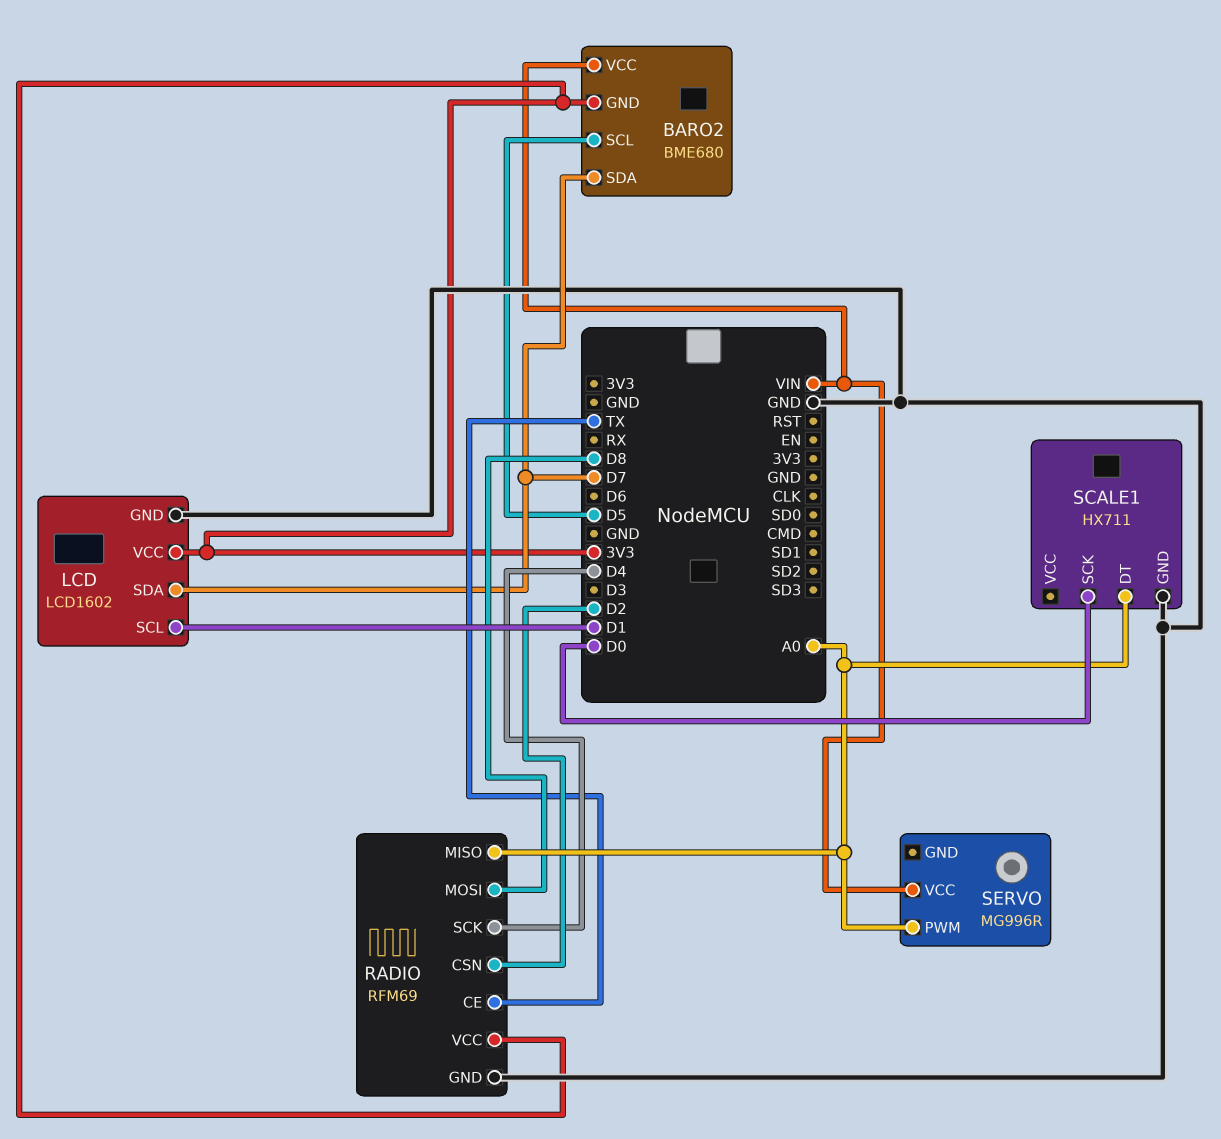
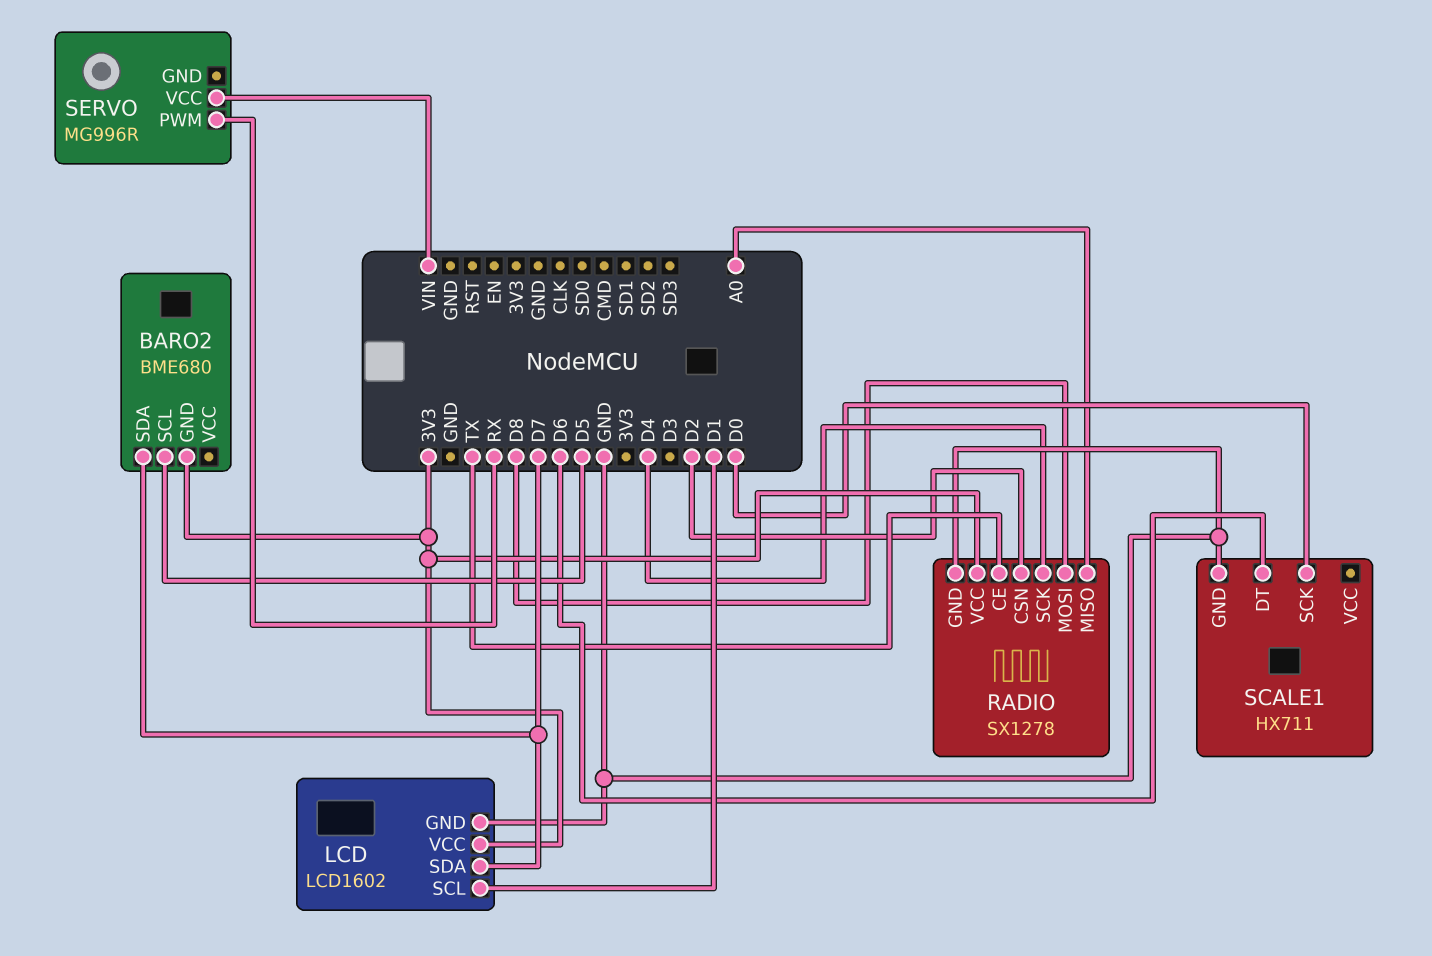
BARO2 pin VCC: VIN -> none
RADIO: RFM69 -> SX1278
SCALE1 pin DT: A0 -> D6
SERVO pin PWM: A0 -> RX

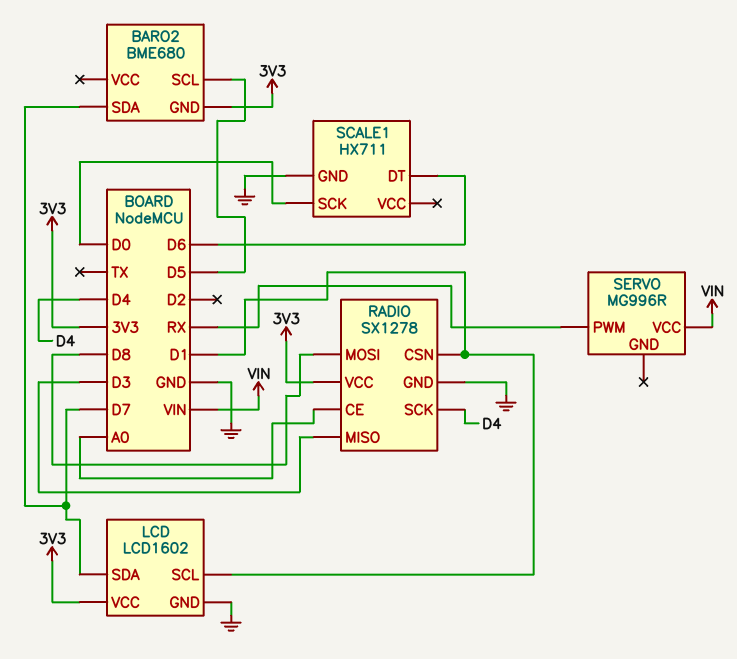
RADIO pin CE: TX -> A0
RADIO pin CSN: D2 -> D1
RADIO pin MISO: A0 -> D3

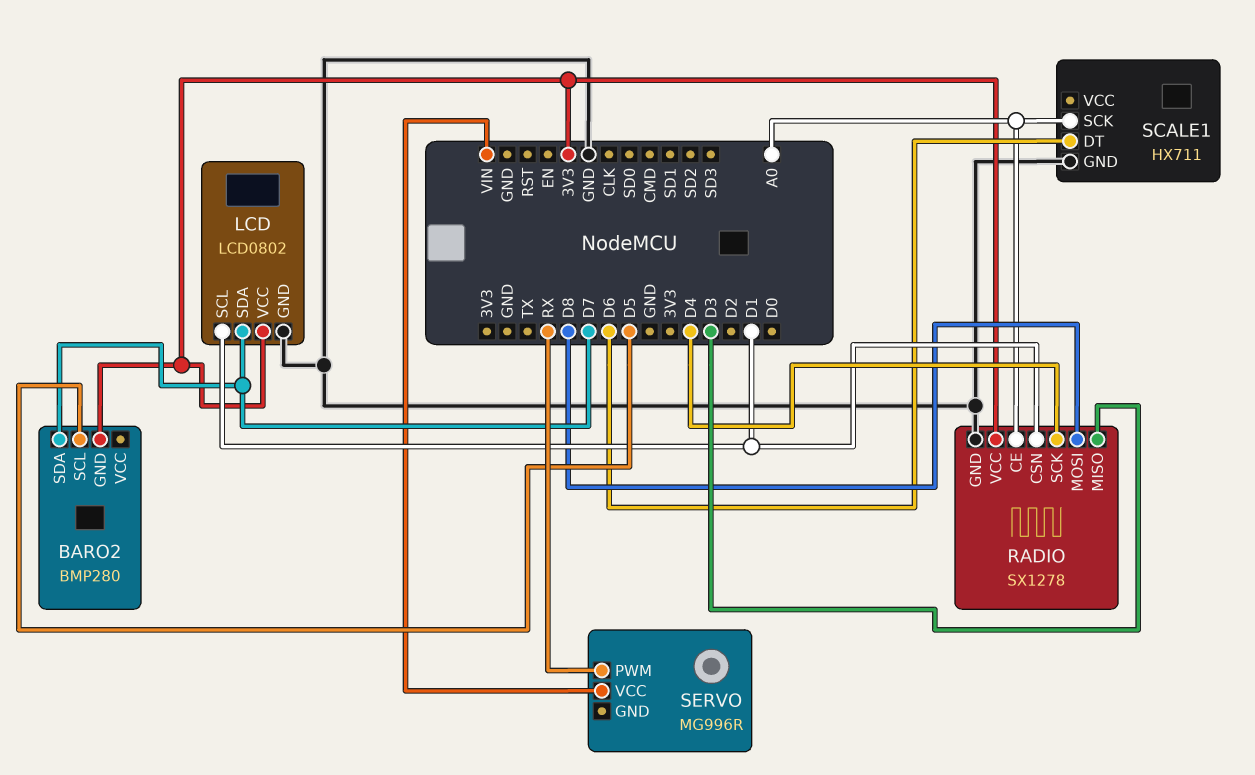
BARO2: BME680 -> BMP280
LCD: LCD1602 -> LCD0802
SCALE1 pin SCK: D0 -> A0

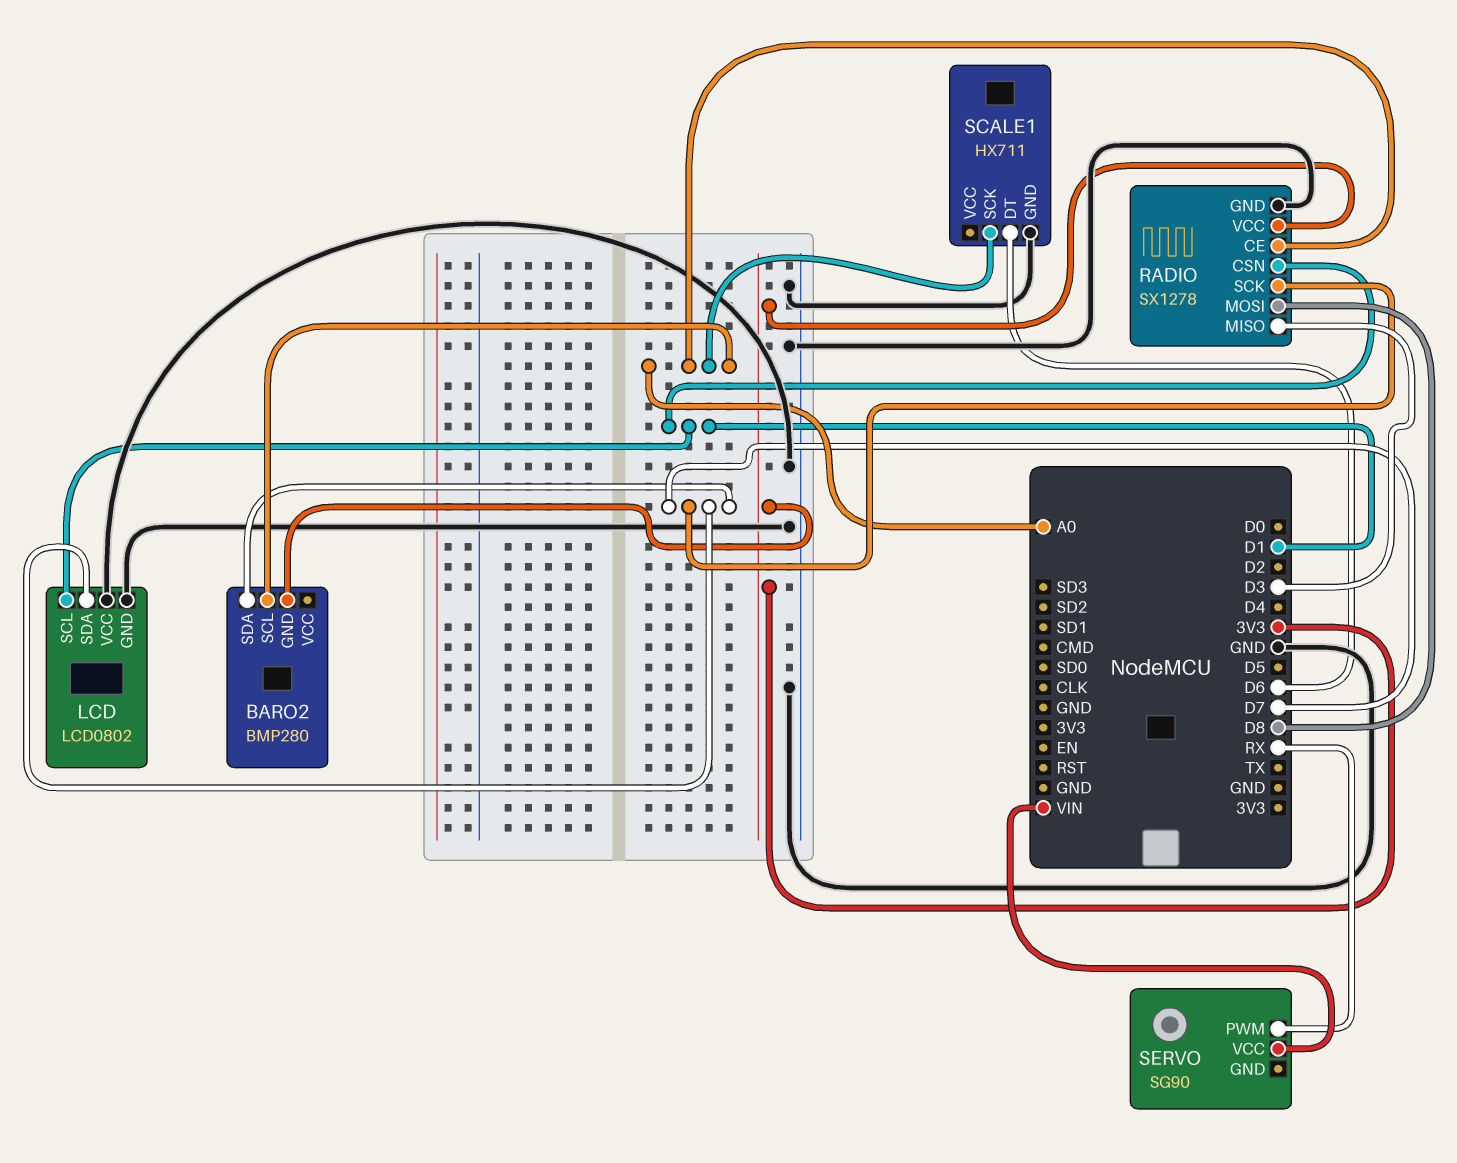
BARO2 pin SCL: D5 -> A0
LCD pin VCC: 3V3 -> GND
RADIO pin SCK: D4 -> D7
SERVO: MG996R -> SG90

